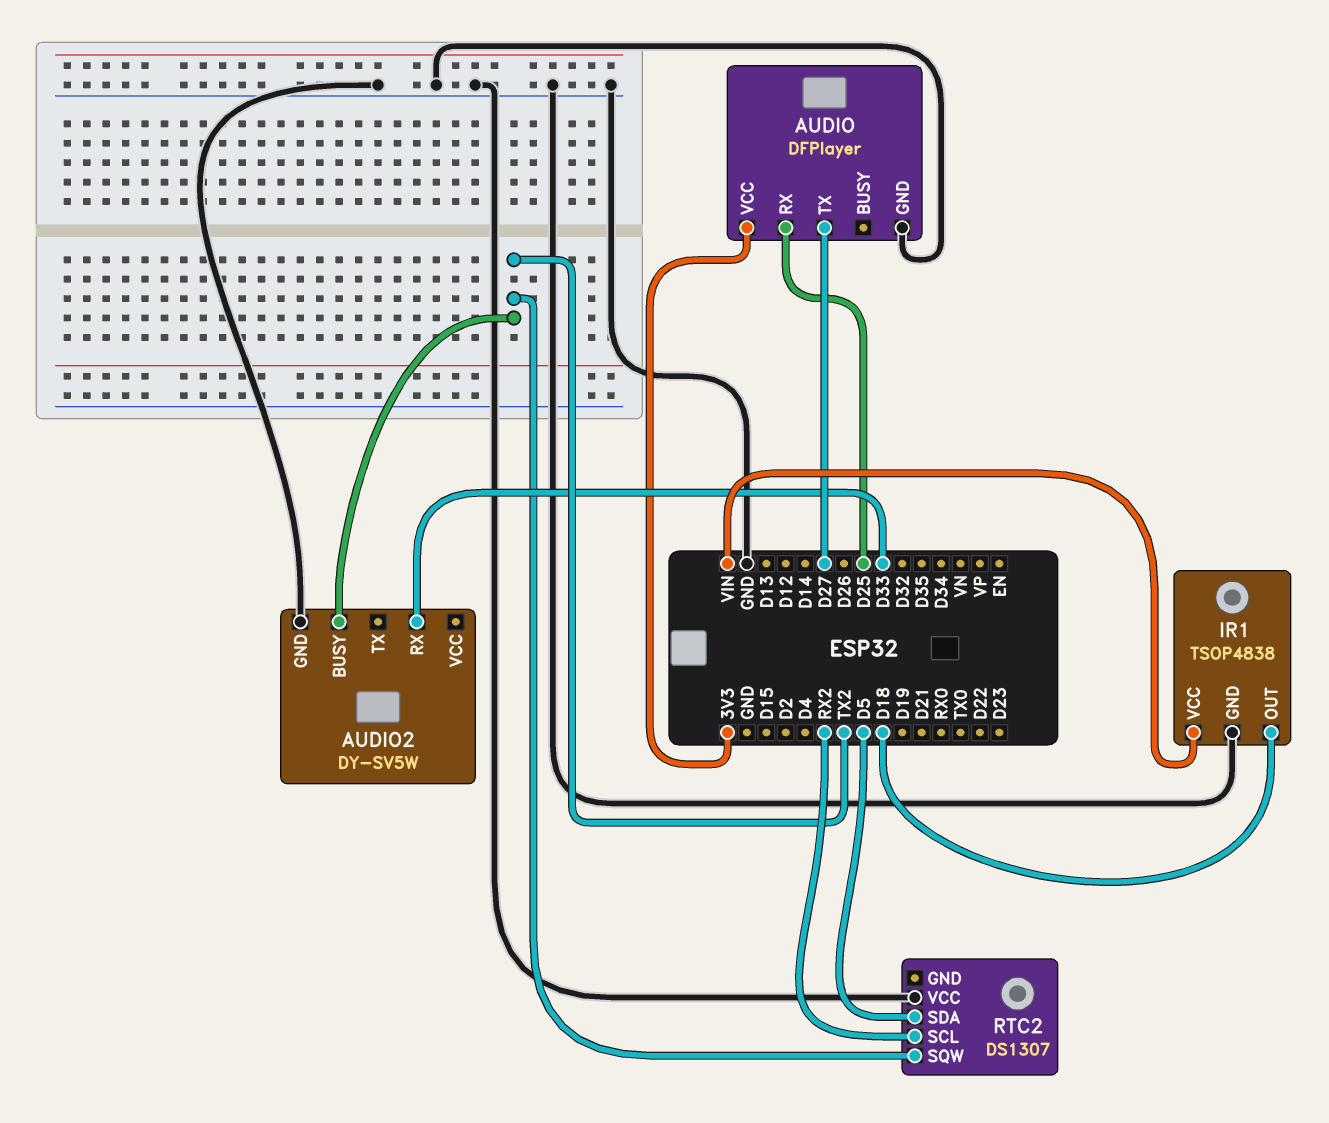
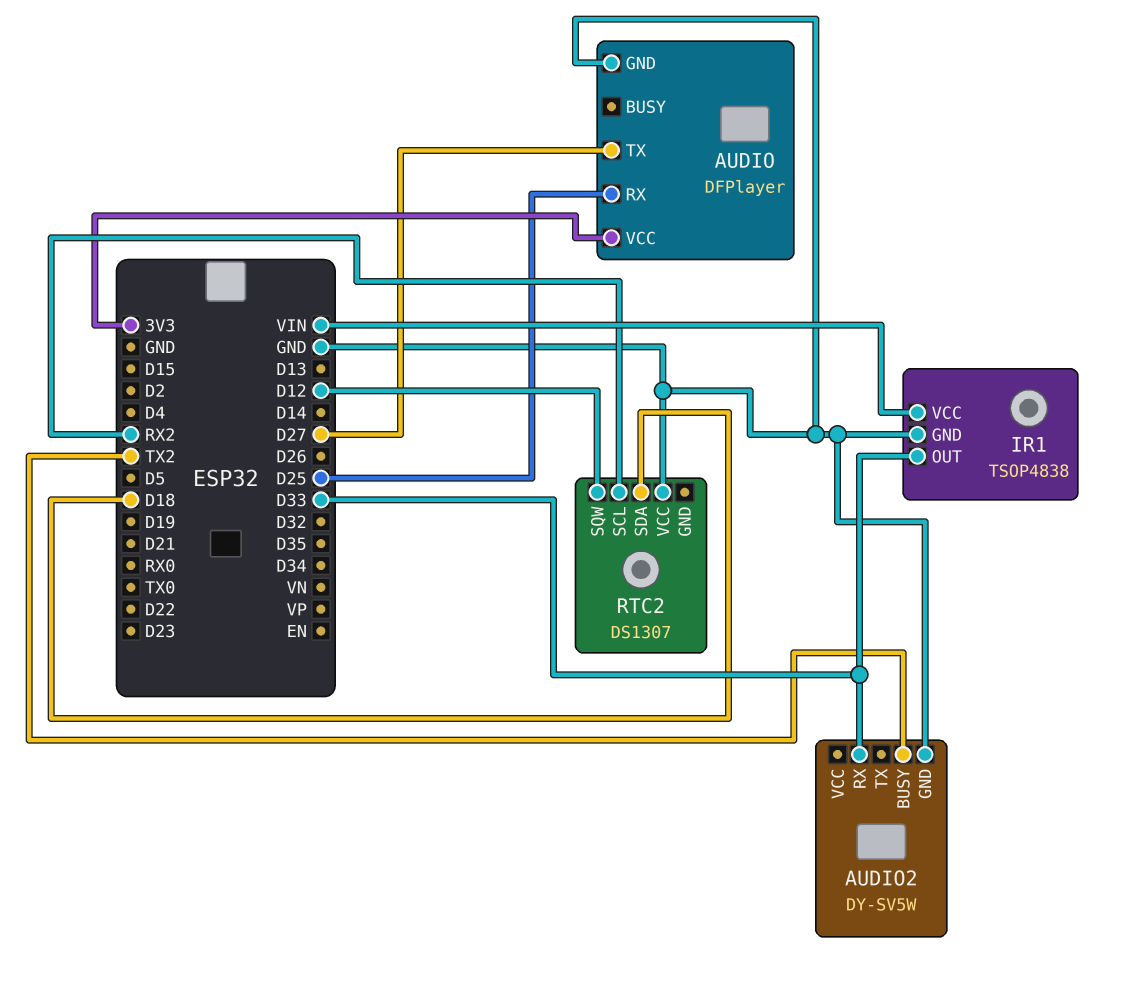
IR1 pin OUT: D18 -> D33
RTC2 pin SDA: D5 -> D18
RTC2 pin SQW: TX2 -> D12

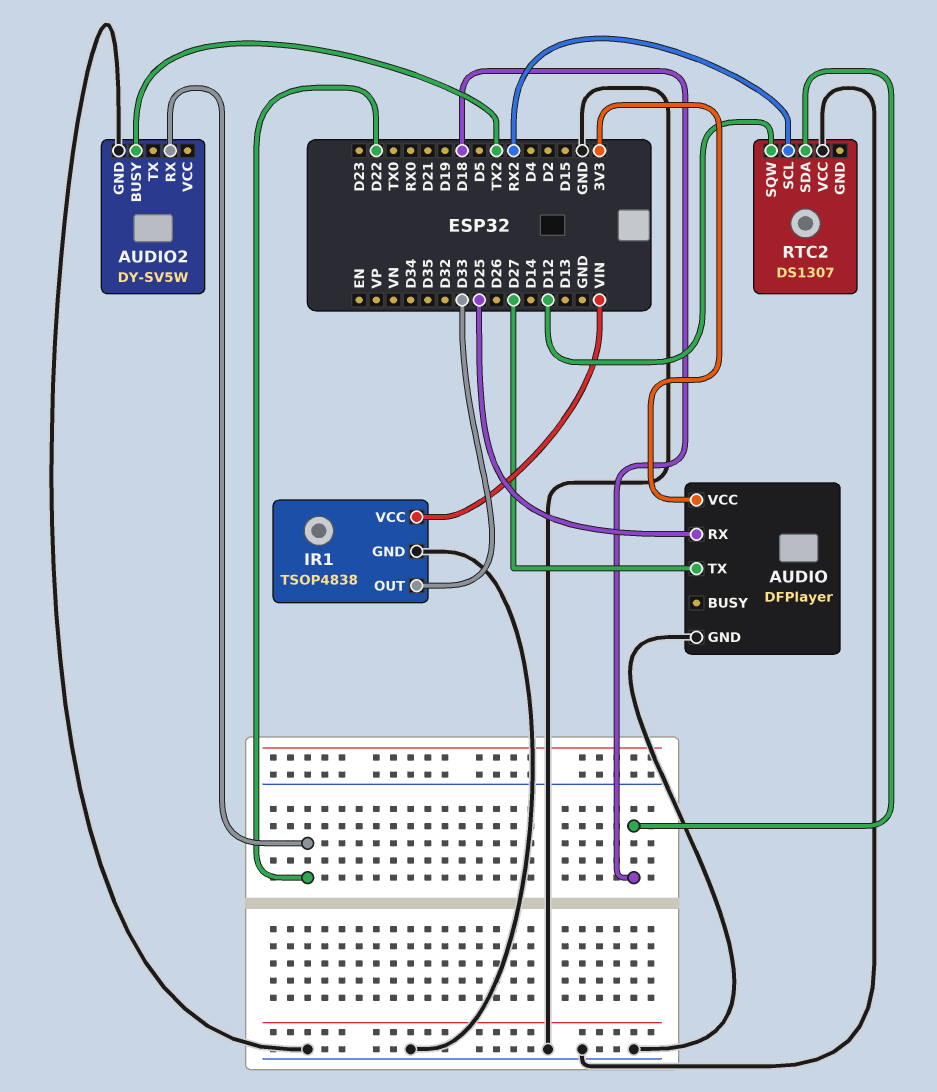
AUDIO2 pin RX: D33 -> D22

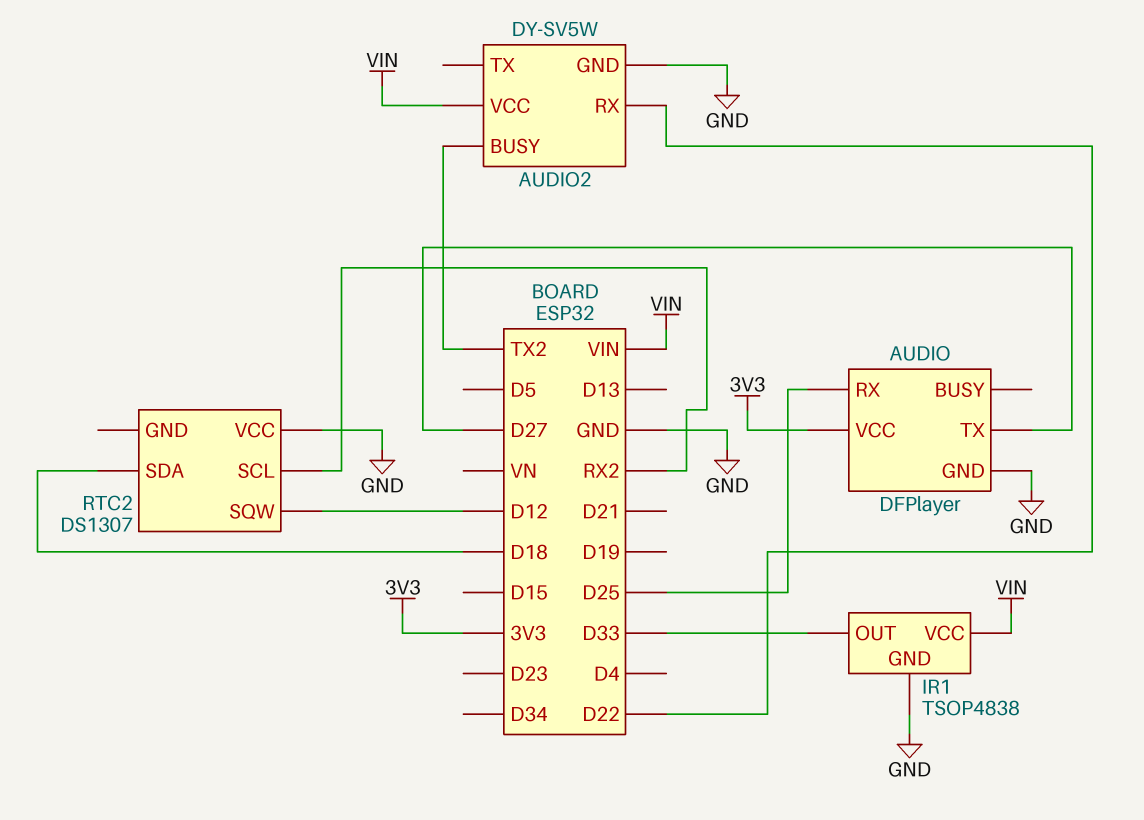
AUDIO2 pin VCC: none -> VIN

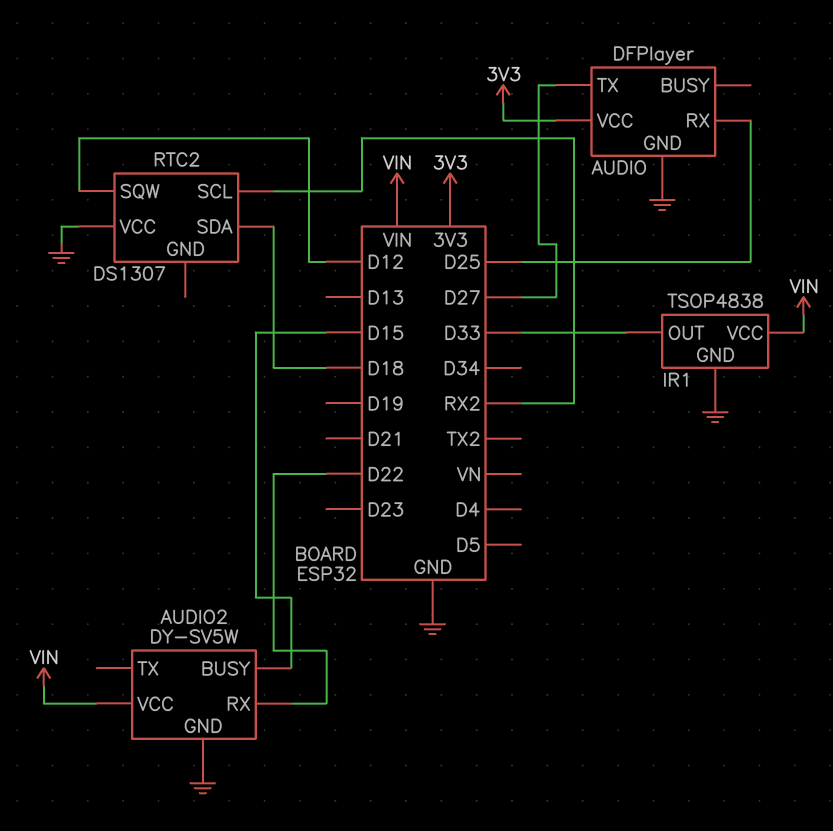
AUDIO2 pin BUSY: TX2 -> D15

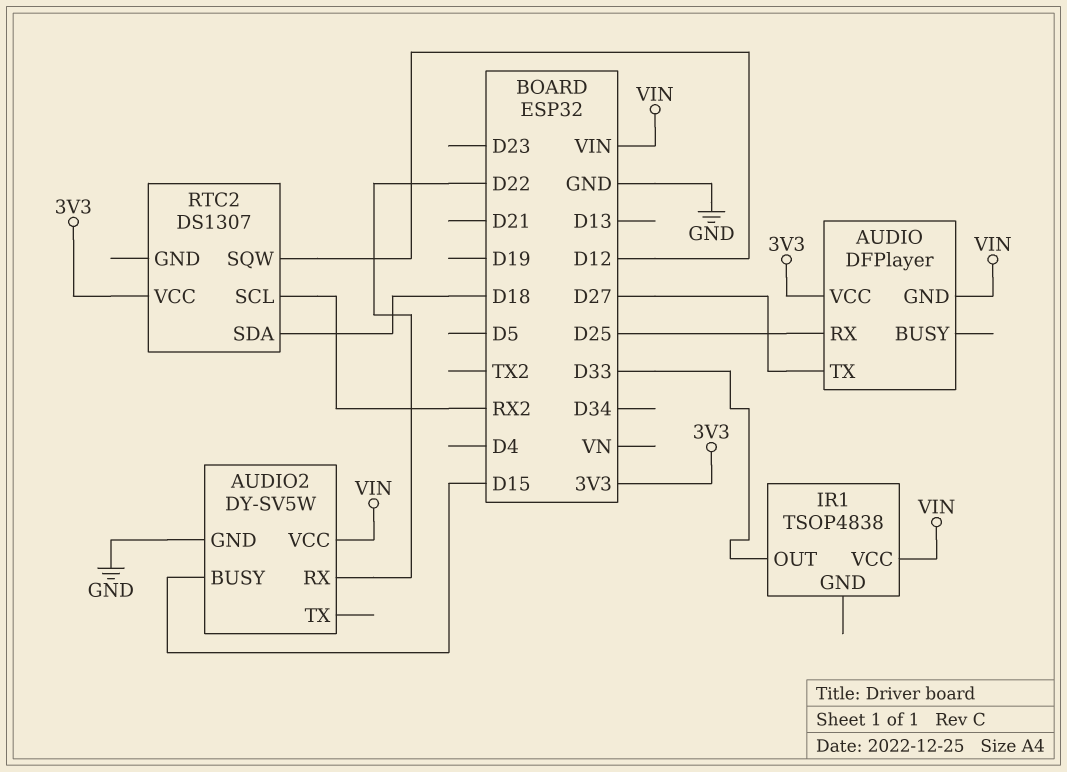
AUDIO pin GND: GND -> VIN
IR1 pin GND: GND -> none
RTC2 pin VCC: GND -> 3V3

